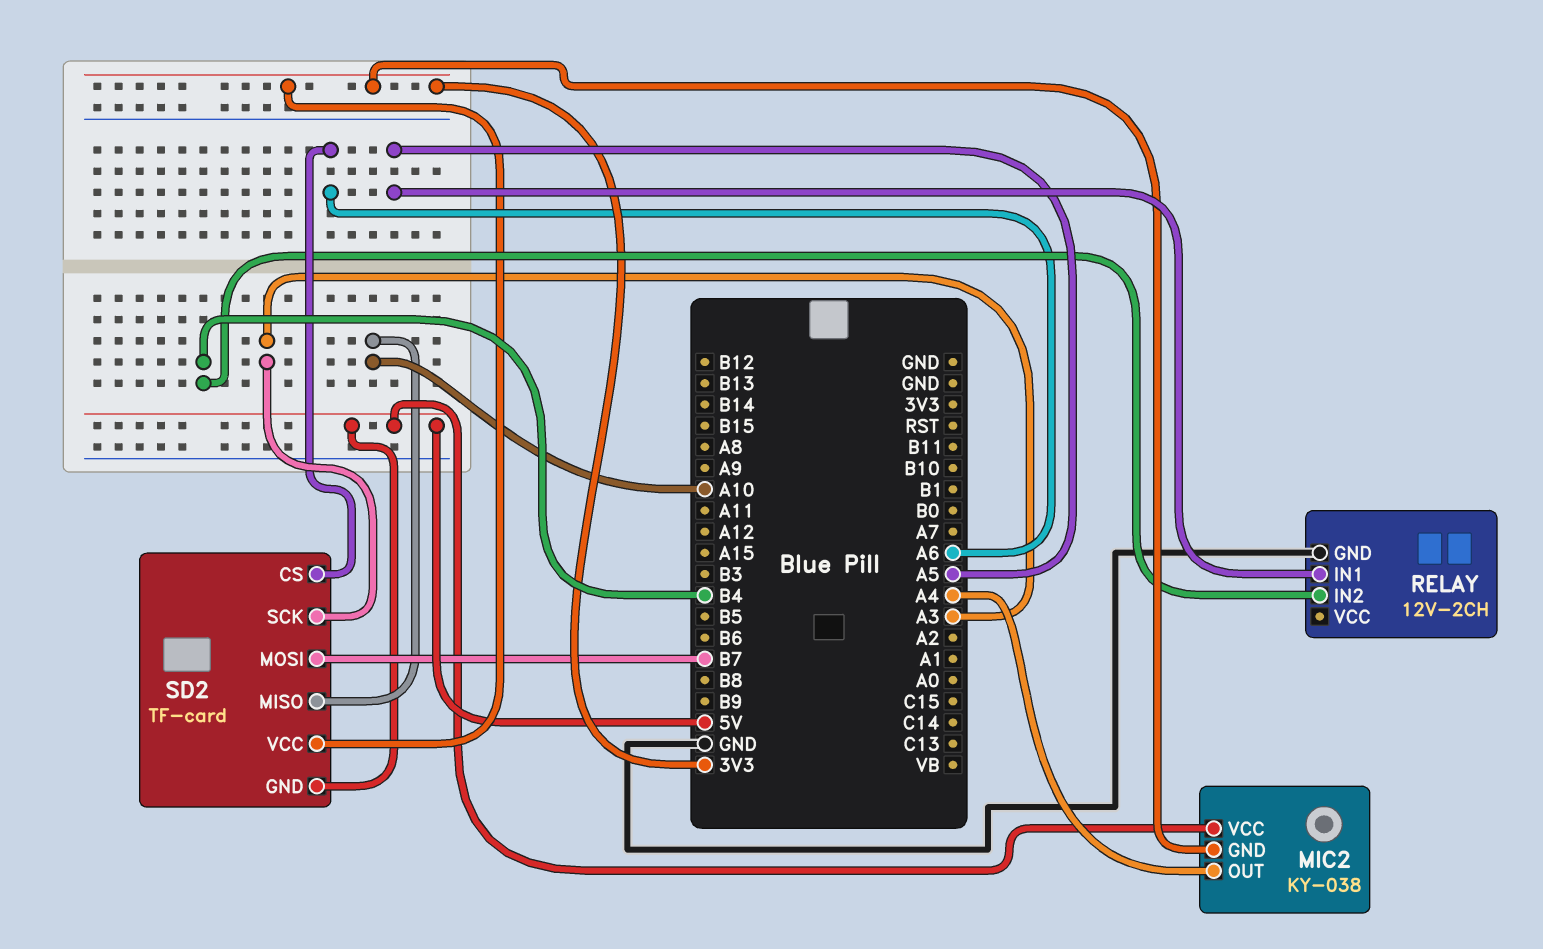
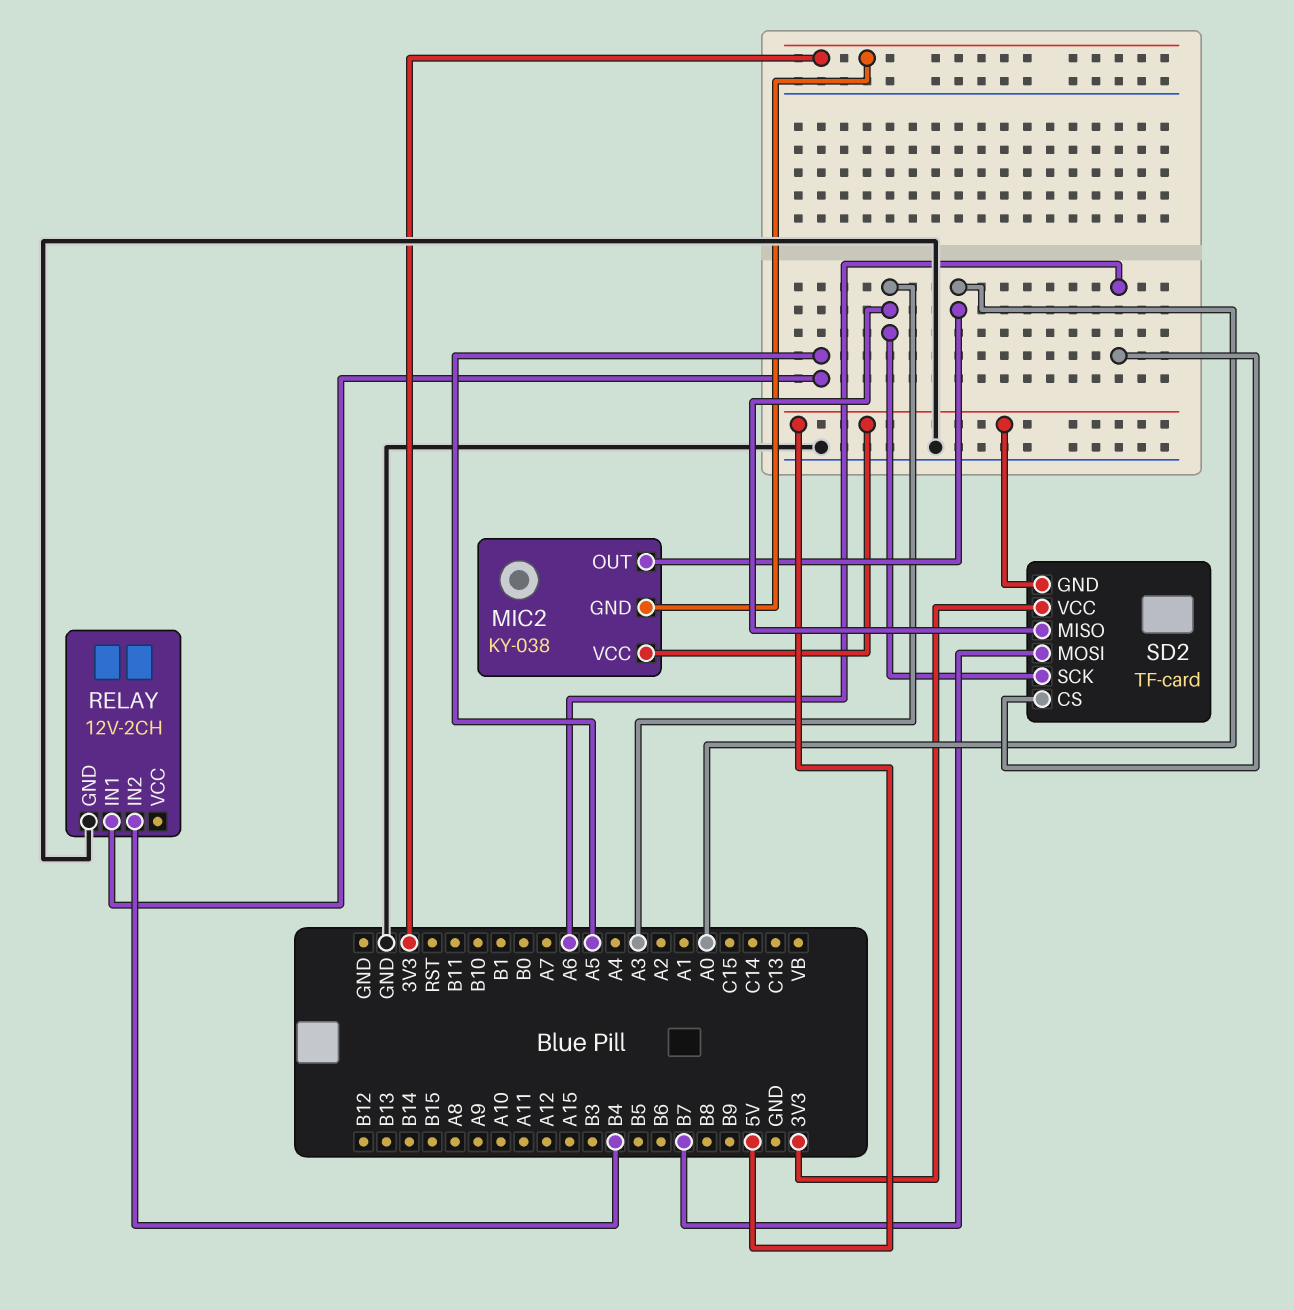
MIC2 pin OUT: A4 -> A0
SD2 pin MISO: A10 -> A3

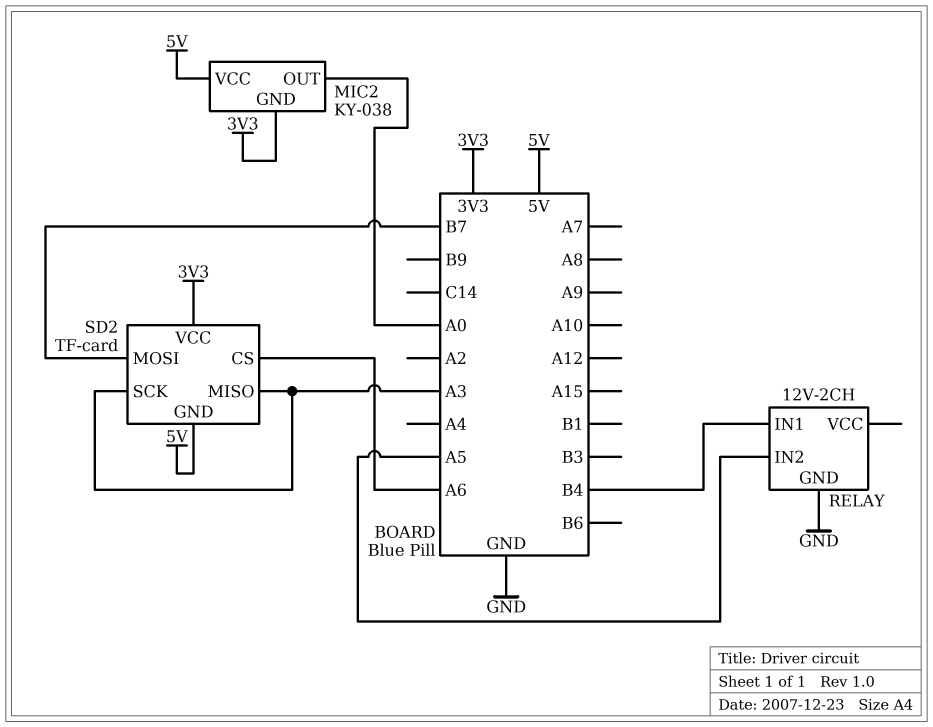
RELAY pin IN1: A5 -> B4
RELAY pin IN2: B4 -> A5

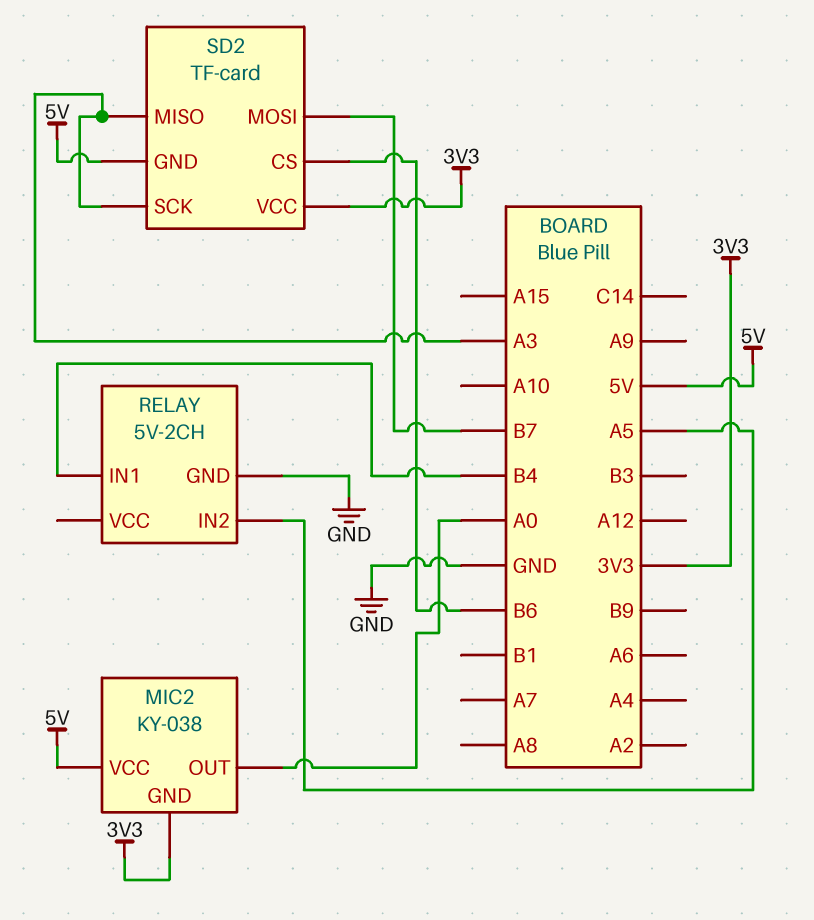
RELAY: 12V-2CH -> 5V-2CH
SD2 pin CS: A6 -> B6

